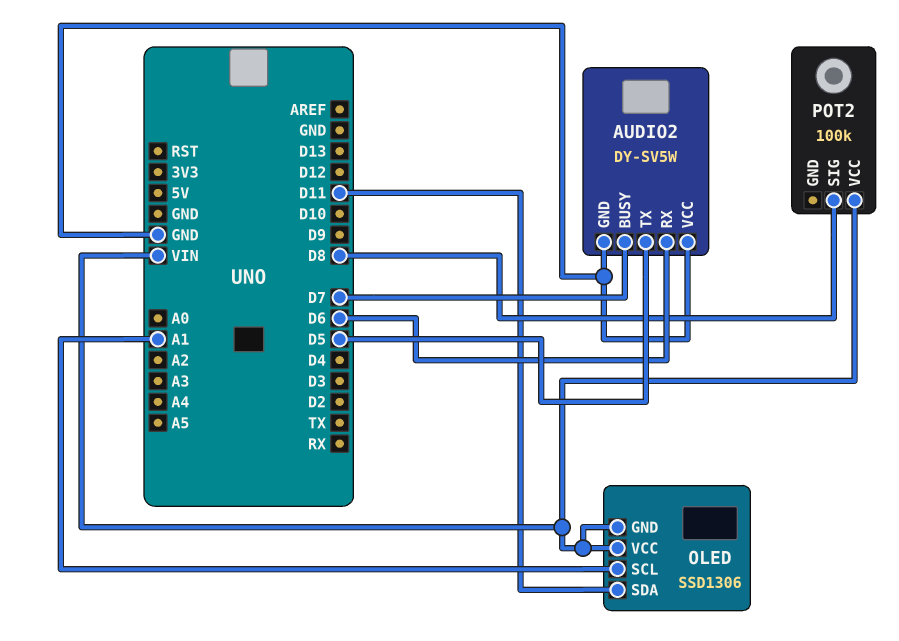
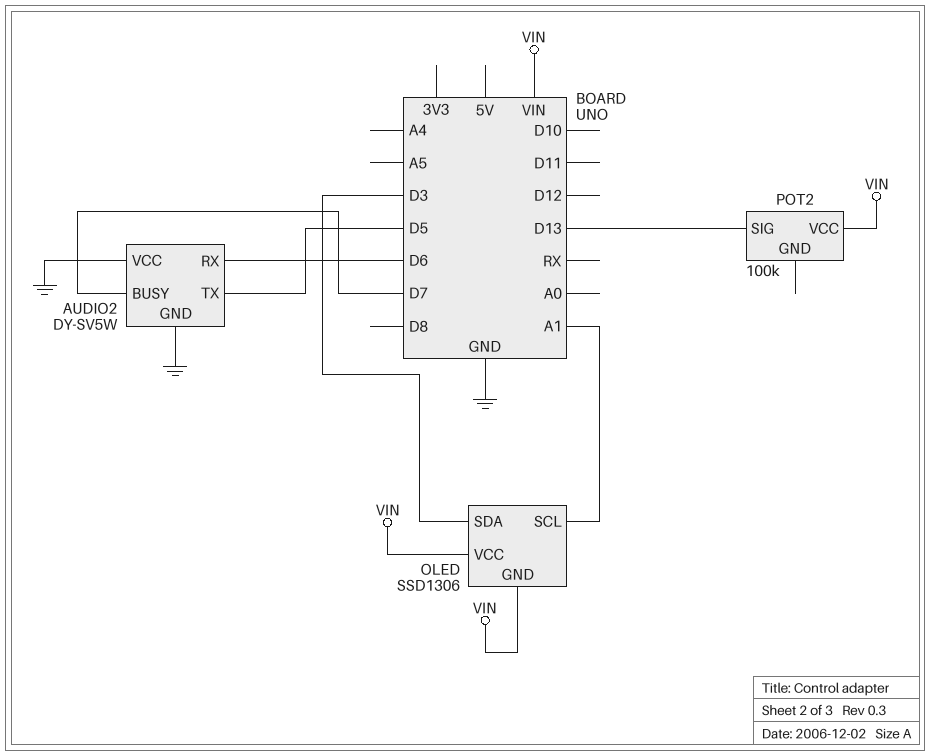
OLED pin SDA: D11 -> D3
POT2 pin SIG: D8 -> D13

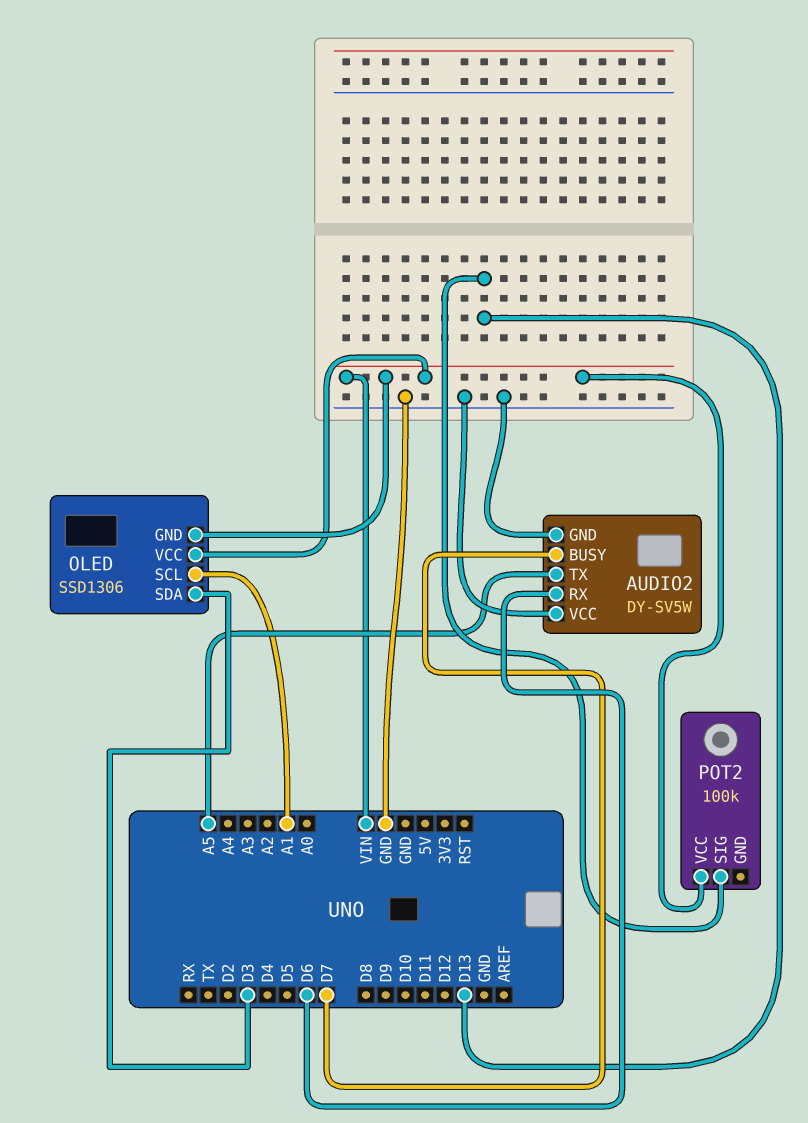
AUDIO2 pin TX: D5 -> A5

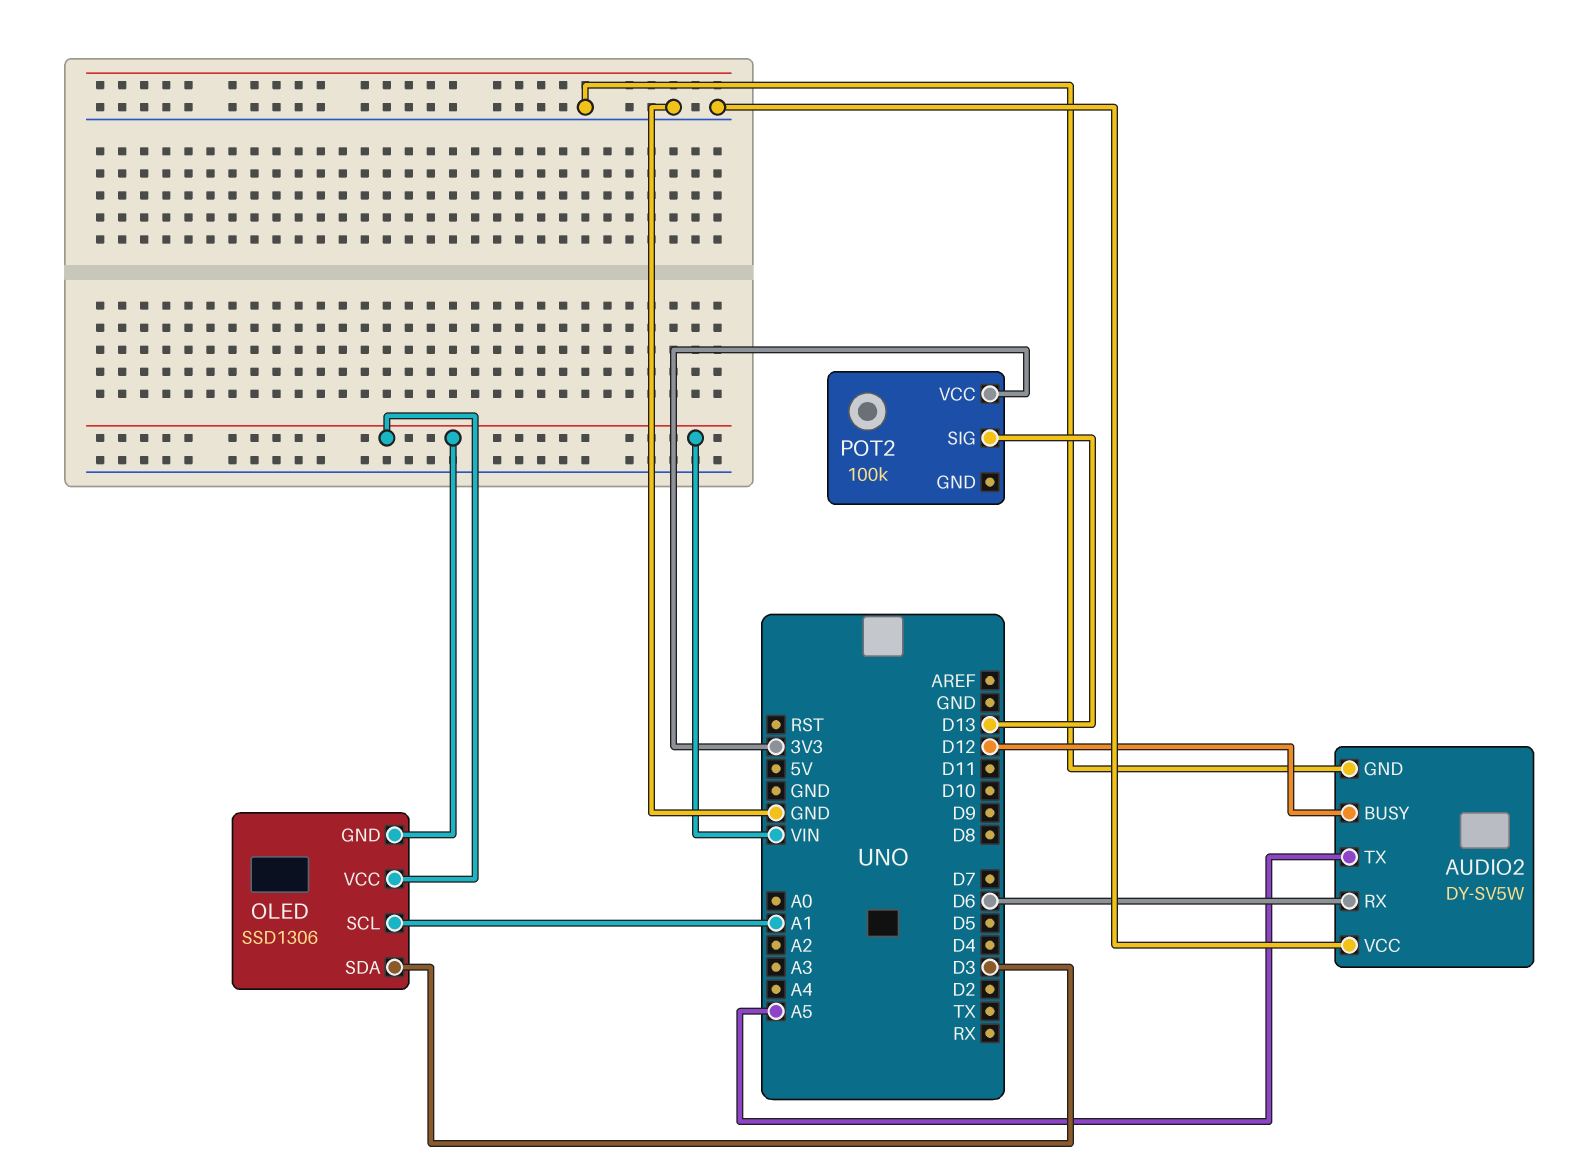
AUDIO2 pin BUSY: D7 -> D12
POT2 pin VCC: VIN -> 3V3

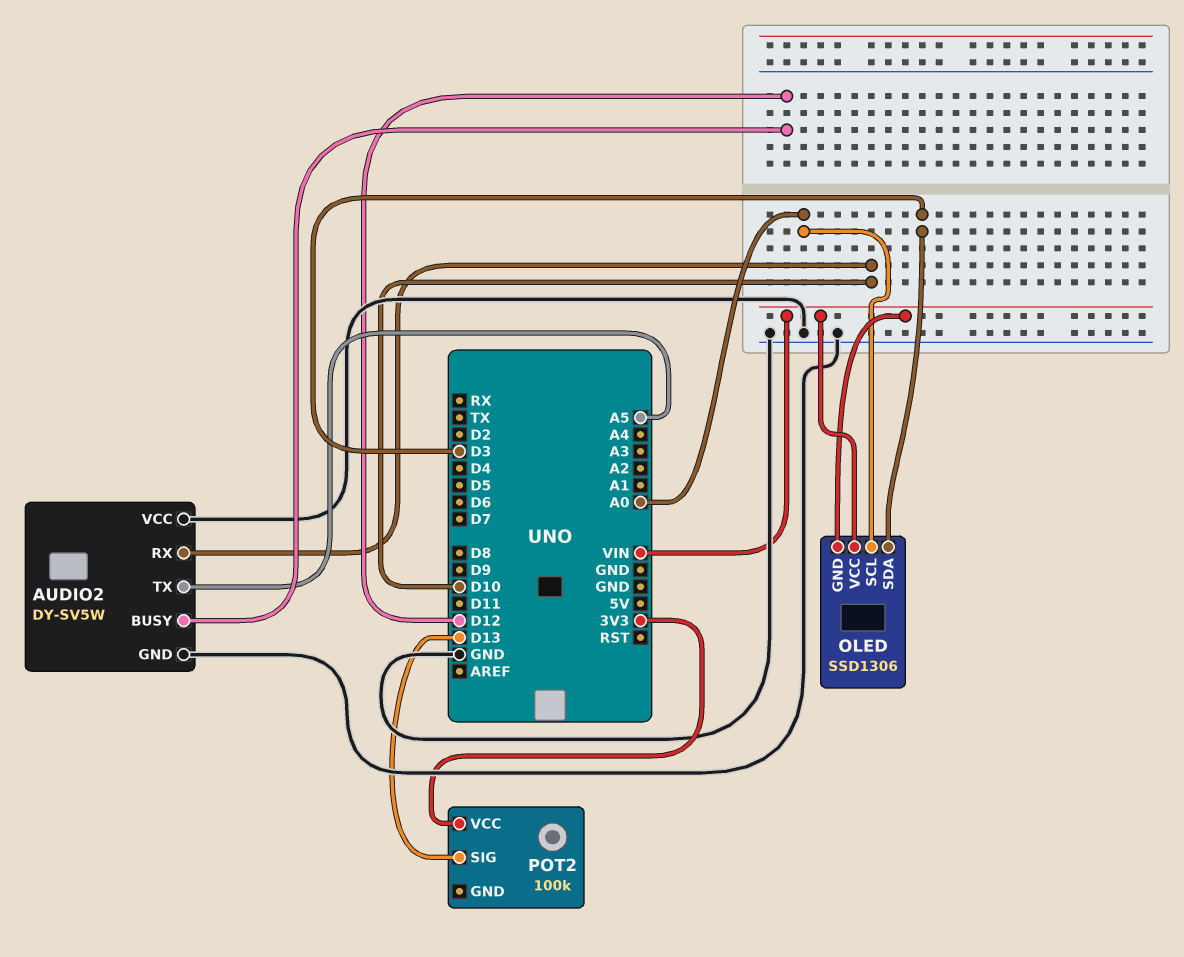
AUDIO2 pin RX: D6 -> D10
OLED pin SCL: A1 -> A0

